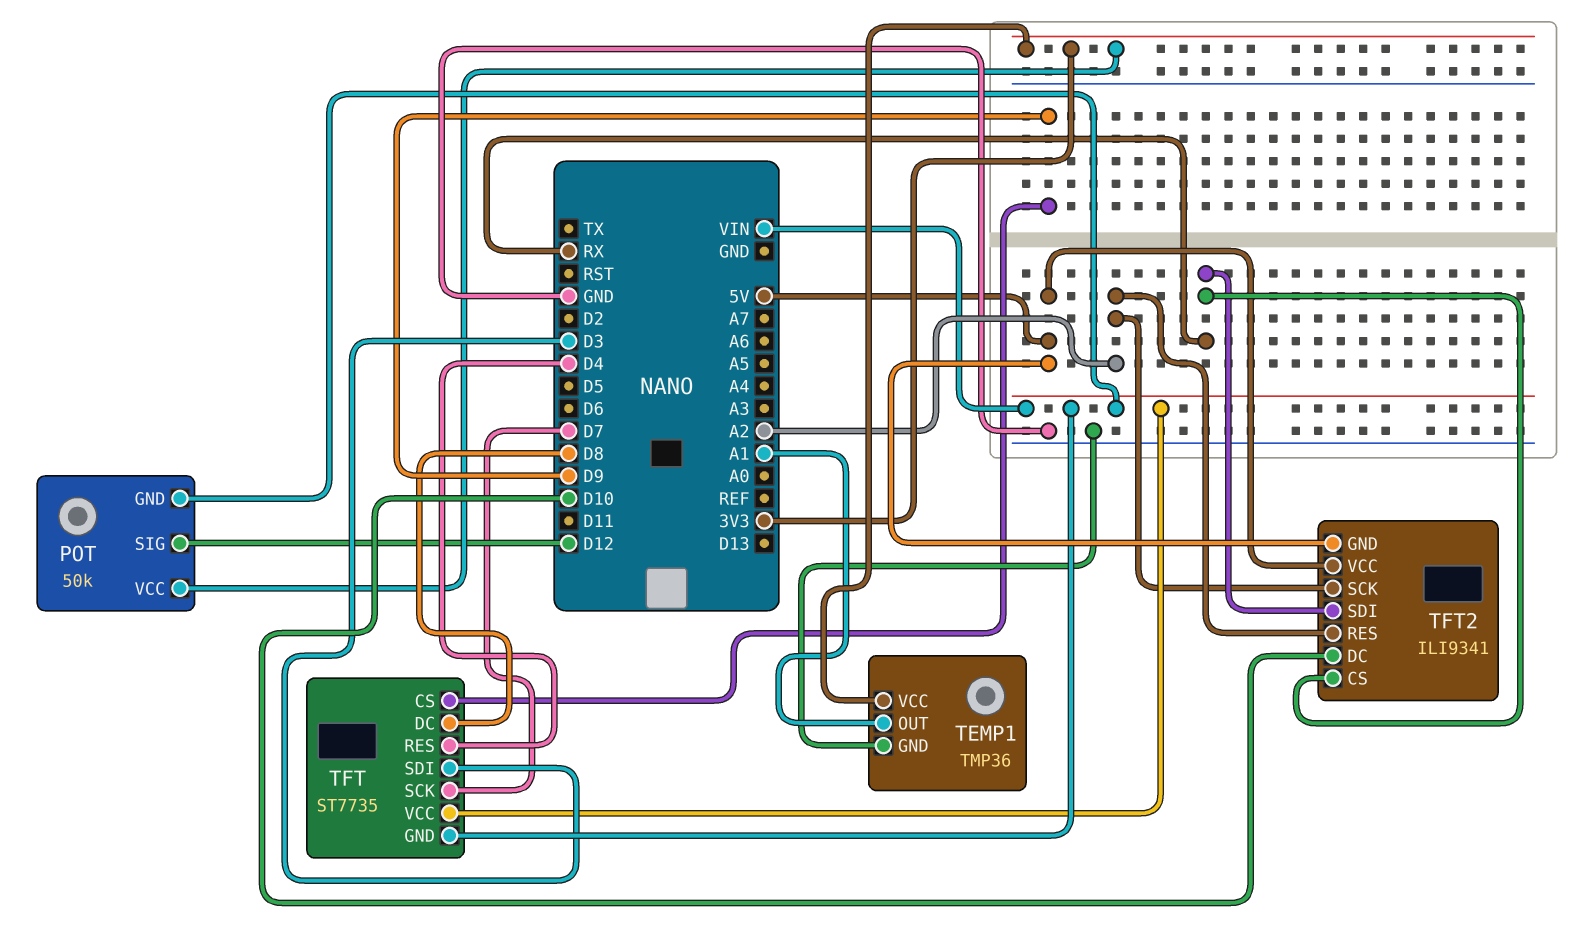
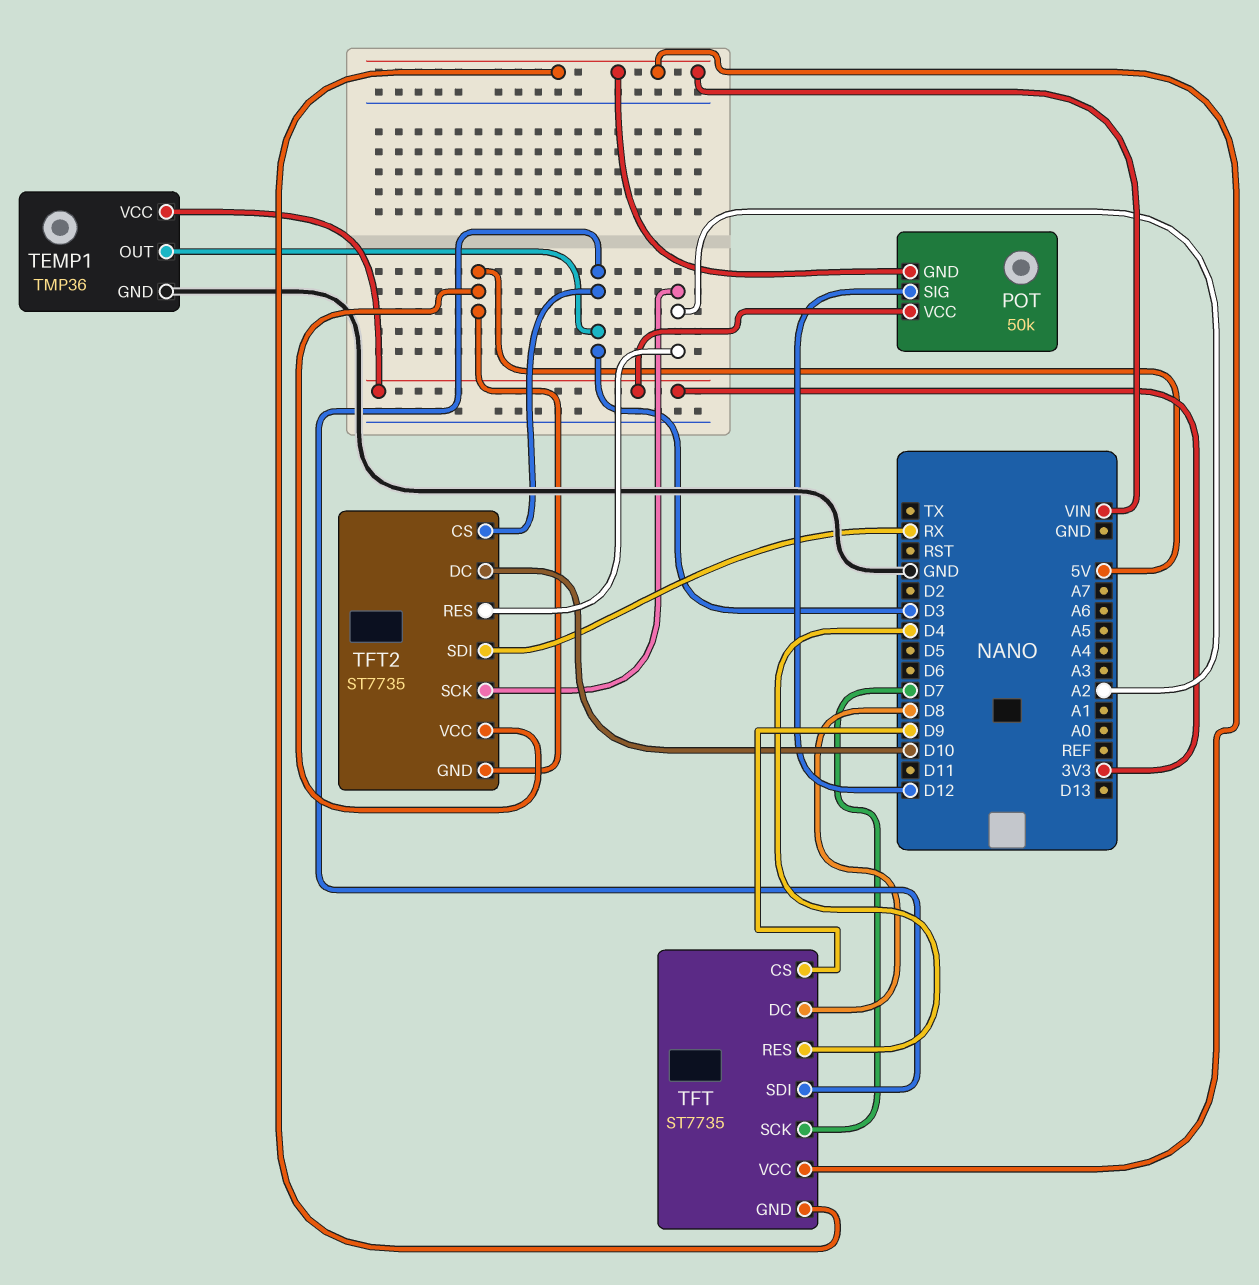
TEMP1 pin OUT: A1 -> D3
TFT2: ILI9341 -> ST7735
TFT2 pin CS: RX -> D3

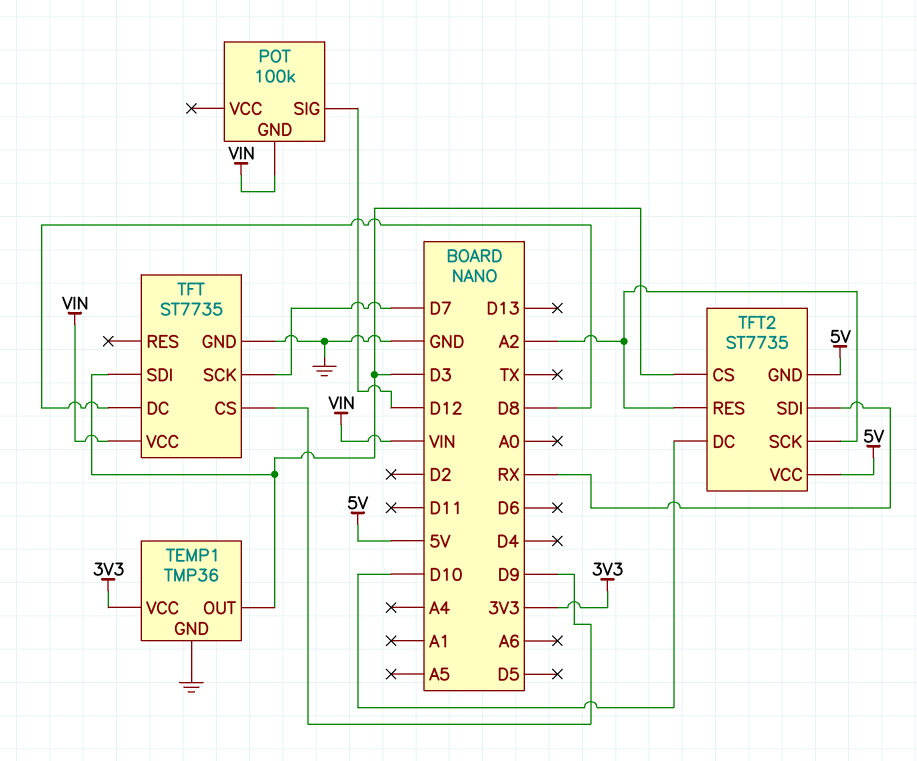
POT: 50k -> 100k
POT pin VCC: 3V3 -> none
TFT pin GND: VIN -> GND
TFT pin RES: D4 -> none

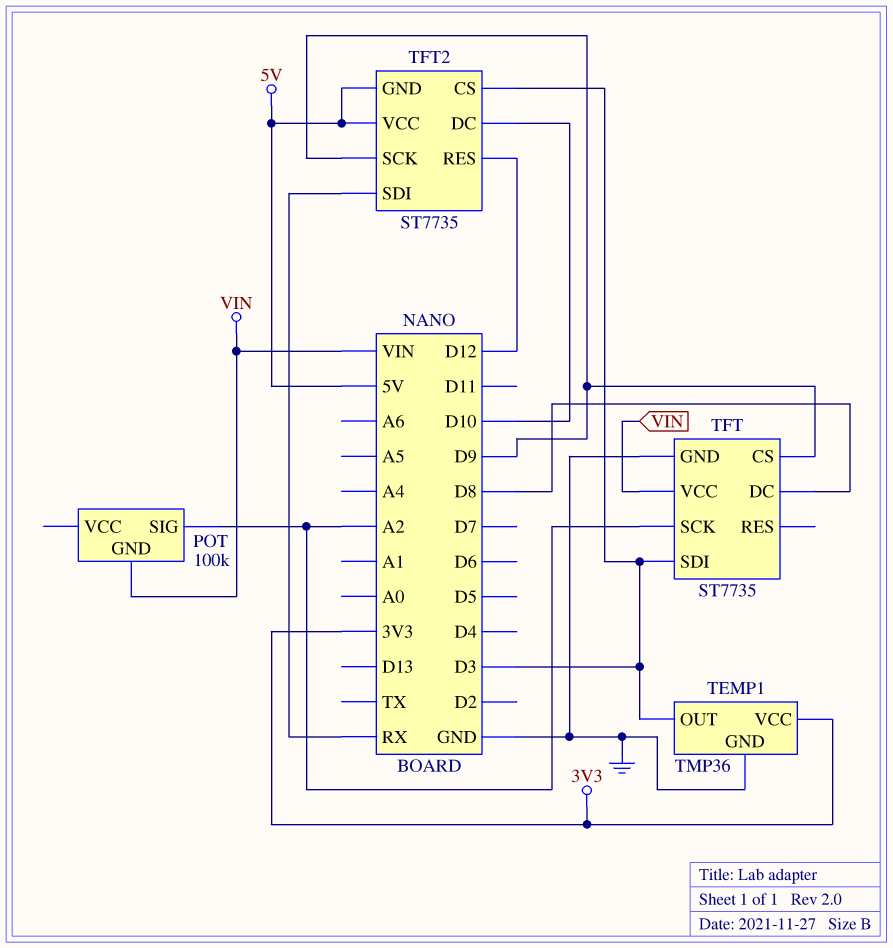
POT pin SIG: D12 -> A2
TFT pin SCK: D7 -> A2
TFT2 pin RES: A2 -> D12
TFT2 pin SCK: A2 -> D9

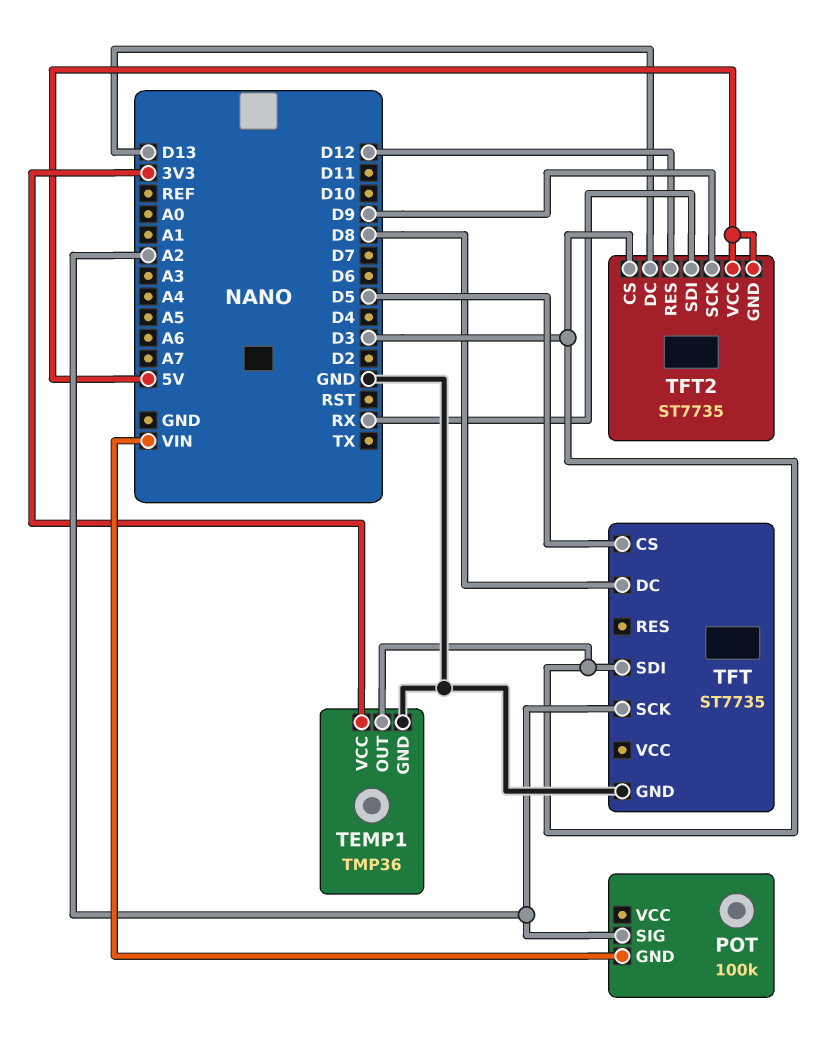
TFT pin CS: D9 -> D5
TFT pin VCC: VIN -> none
TFT2 pin DC: D10 -> D13

